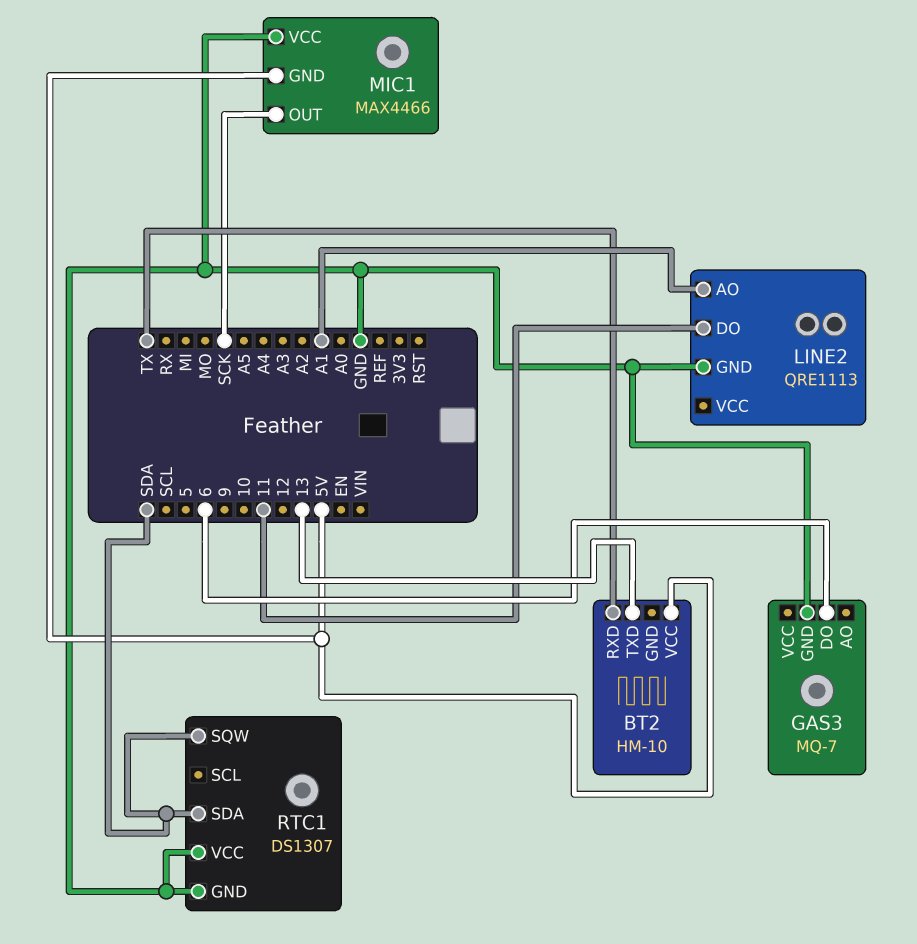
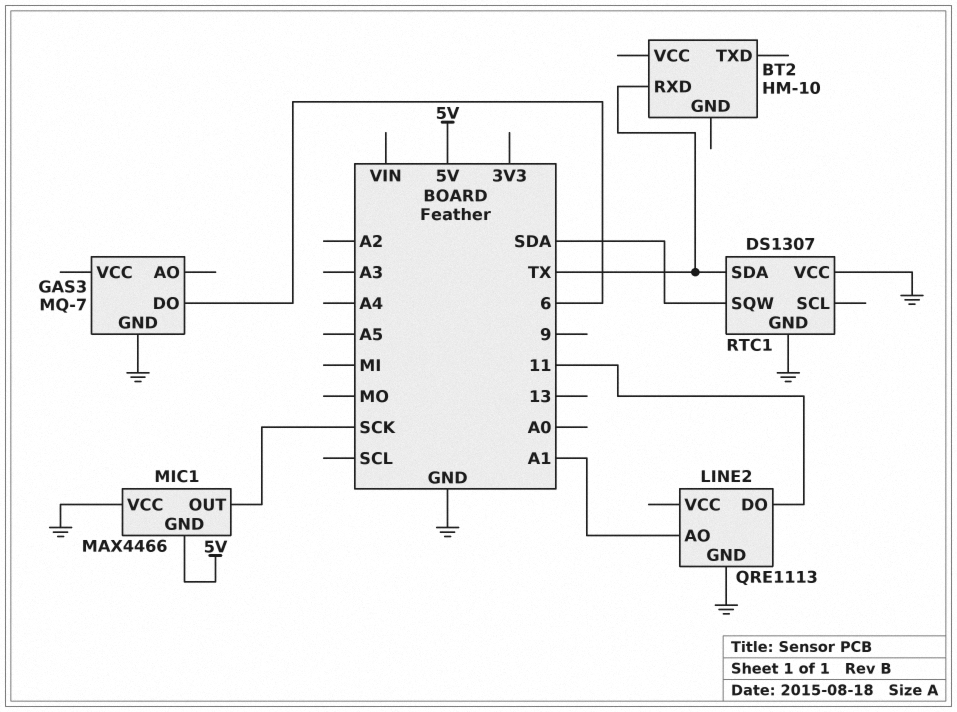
BT2 pin TXD: 13 -> none
BT2 pin VCC: 5V -> none
RTC1 pin SDA: SDA -> TX

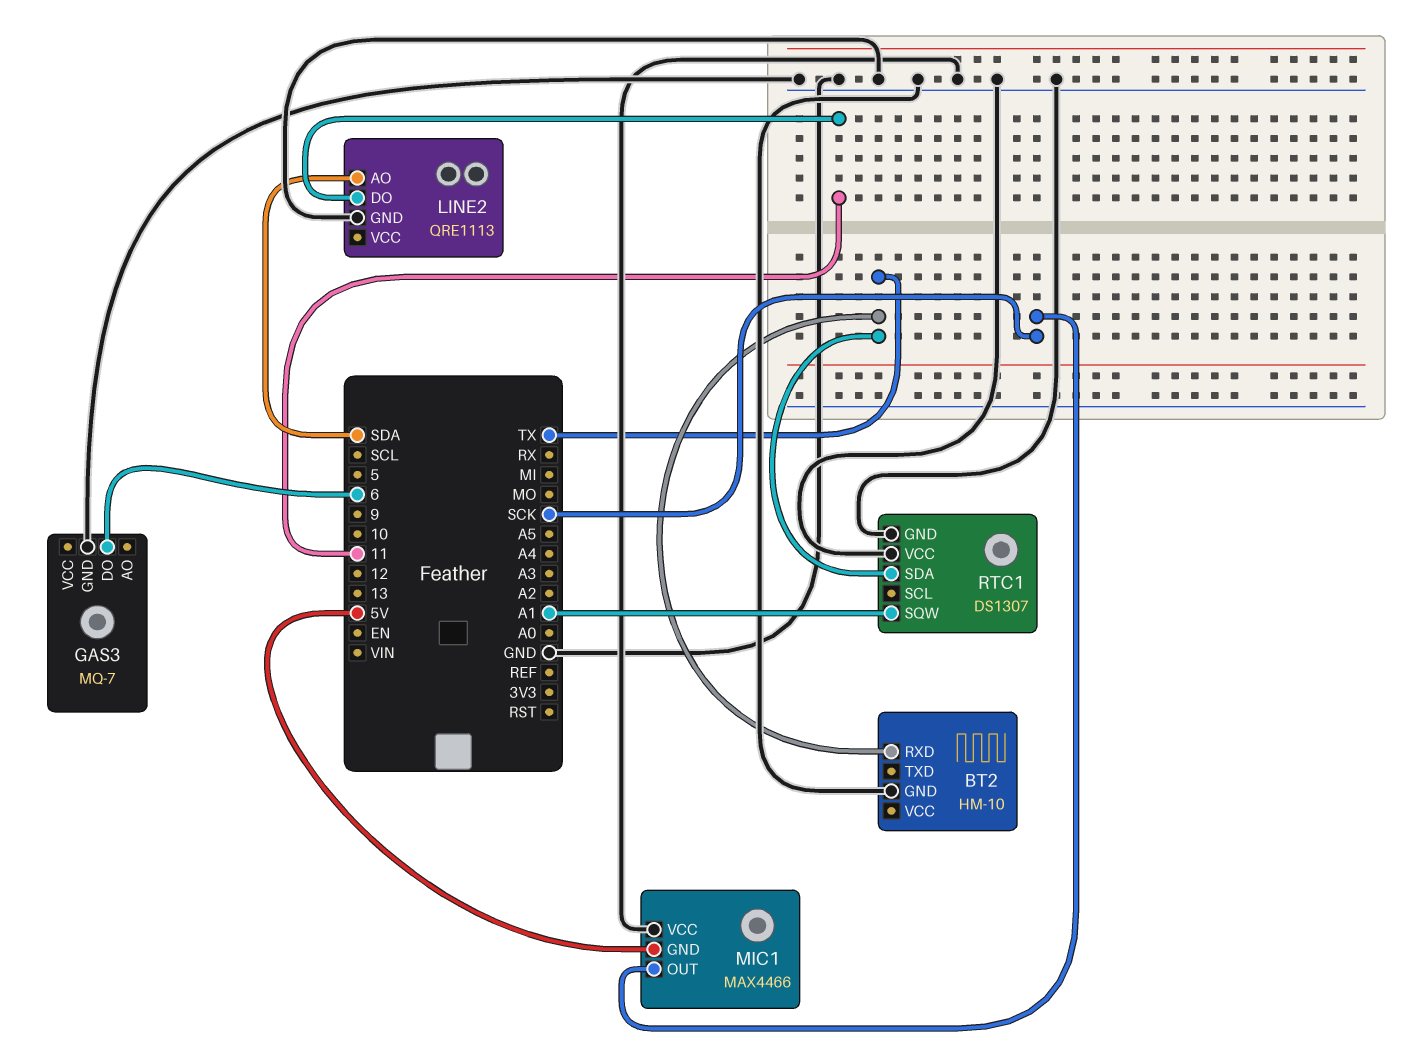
BT2 pin GND: none -> GND
LINE2 pin AO: A1 -> SDA
RTC1 pin SQW: SDA -> A1

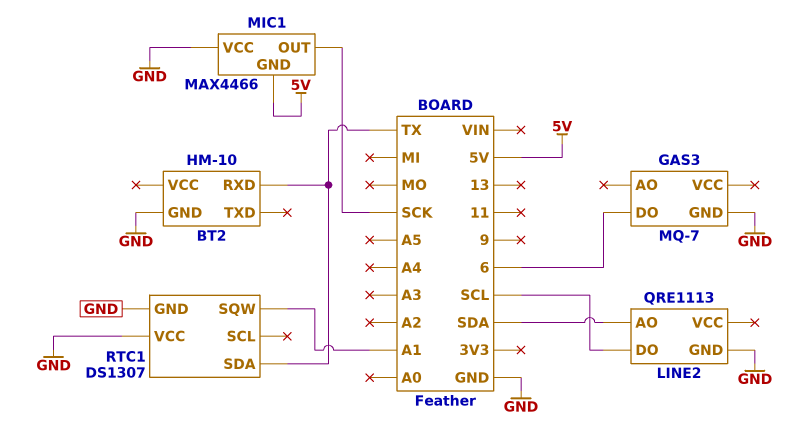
LINE2 pin DO: 11 -> SCL

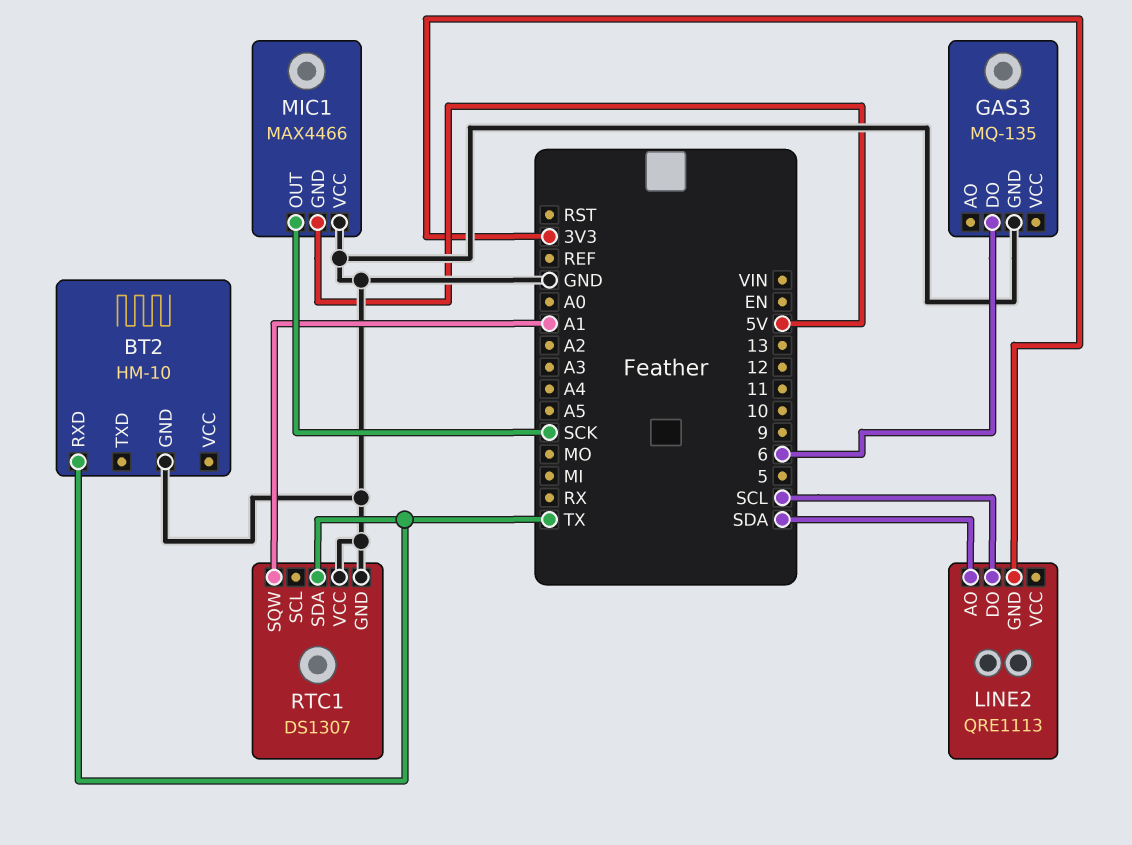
GAS3: MQ-7 -> MQ-135
LINE2 pin GND: GND -> 3V3

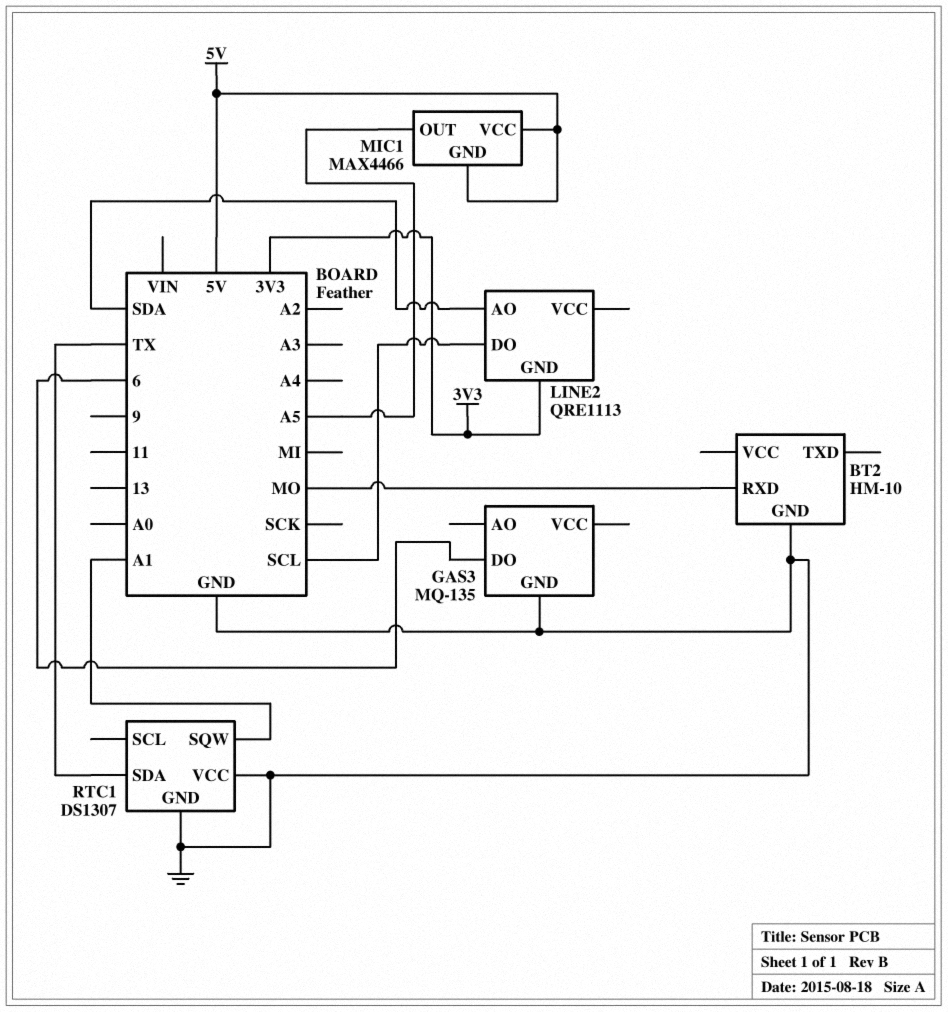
BT2 pin RXD: TX -> MO
MIC1 pin OUT: SCK -> A5
MIC1 pin VCC: GND -> 5V

